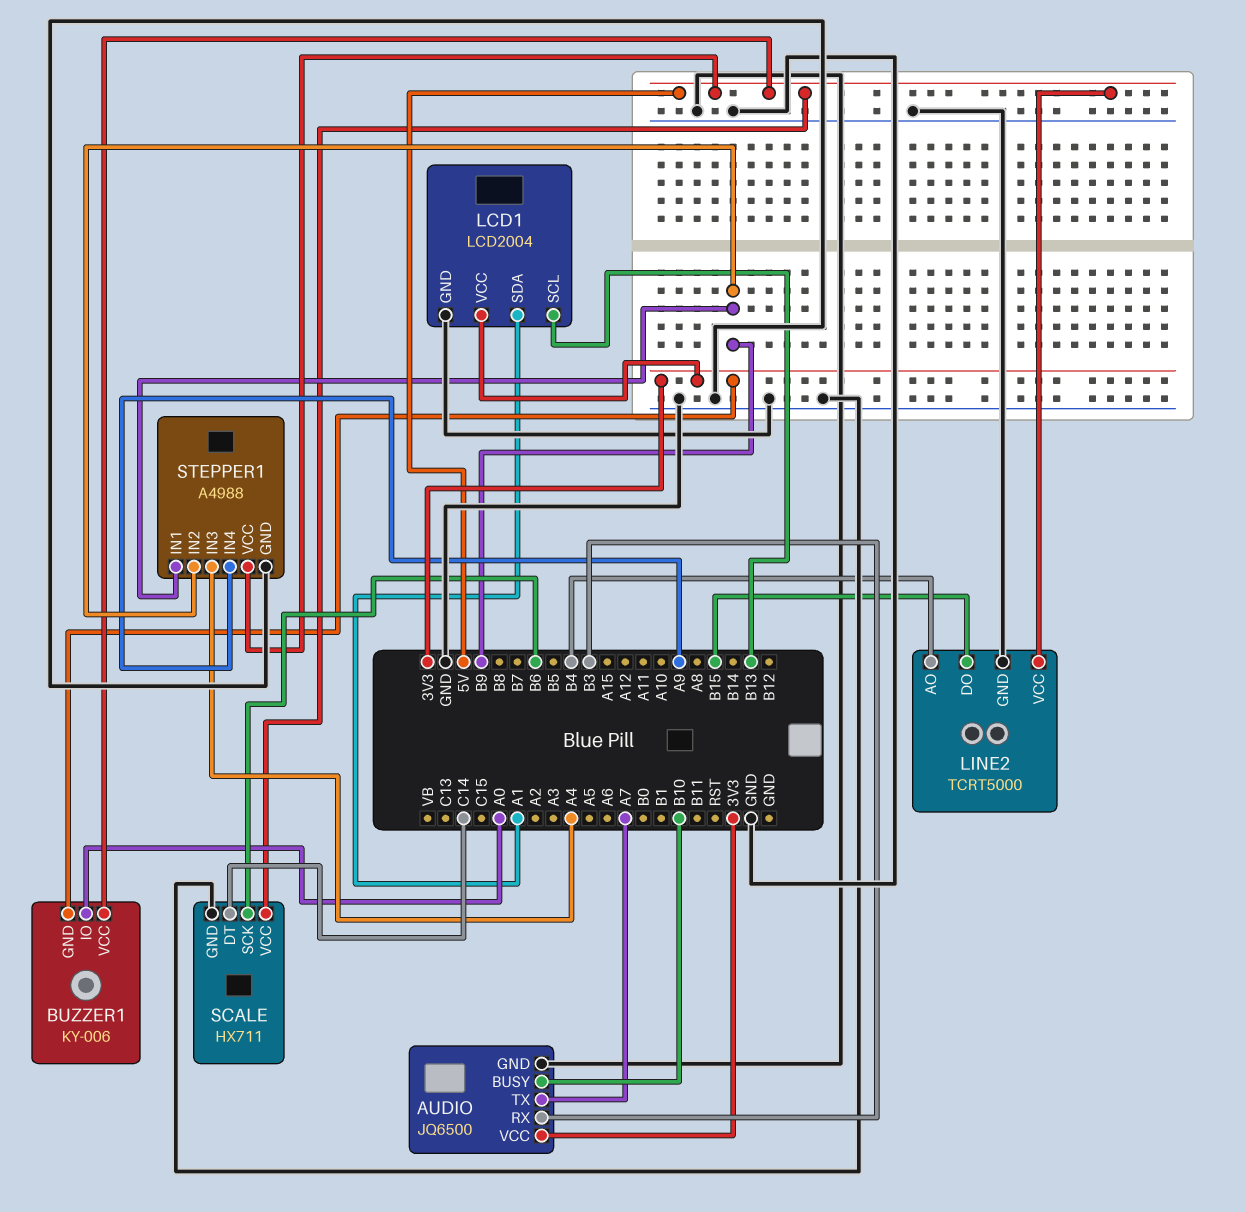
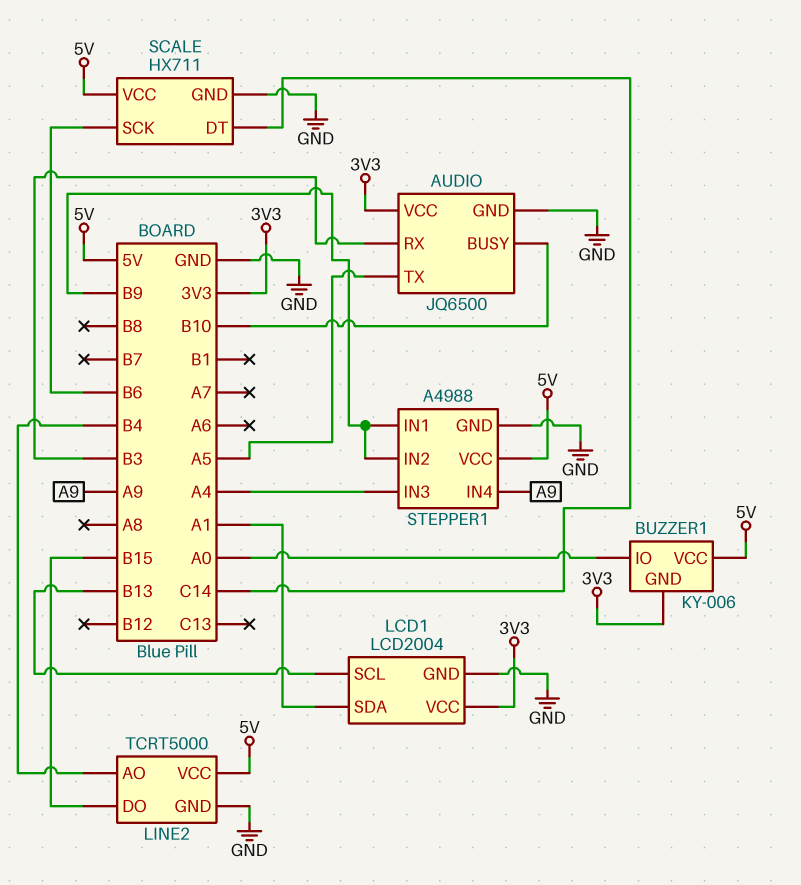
AUDIO pin TX: A7 -> A5

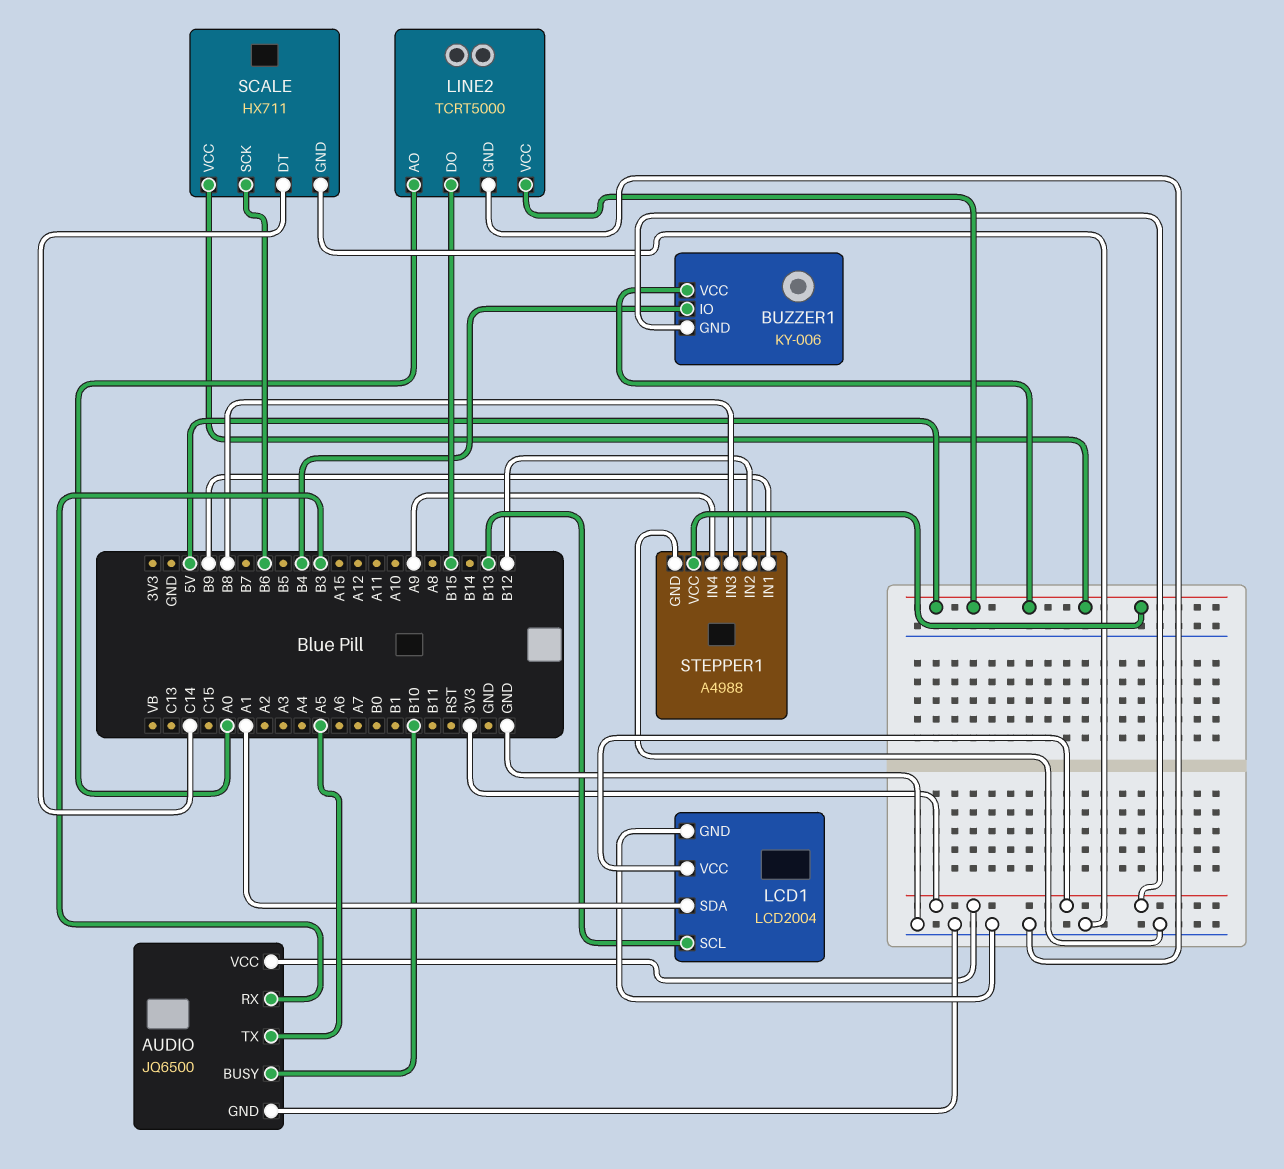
BUZZER1 pin IO: A0 -> B4
LINE2 pin AO: B4 -> A0
STEPPER1 pin IN2: B9 -> B12
STEPPER1 pin IN3: A4 -> B8

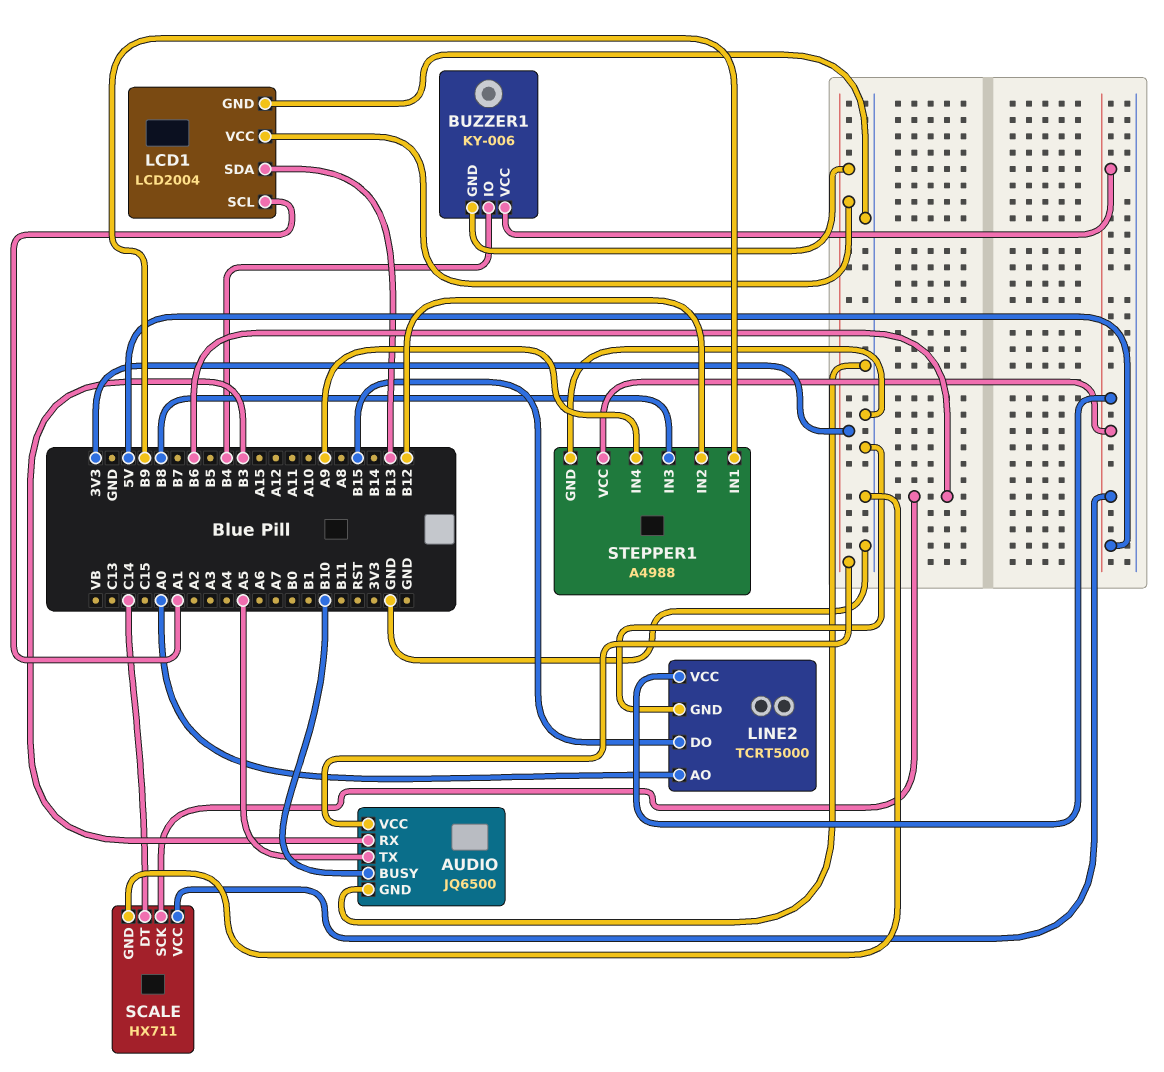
LCD1 pin SCL: B13 -> A1
LCD1 pin SDA: A1 -> B13

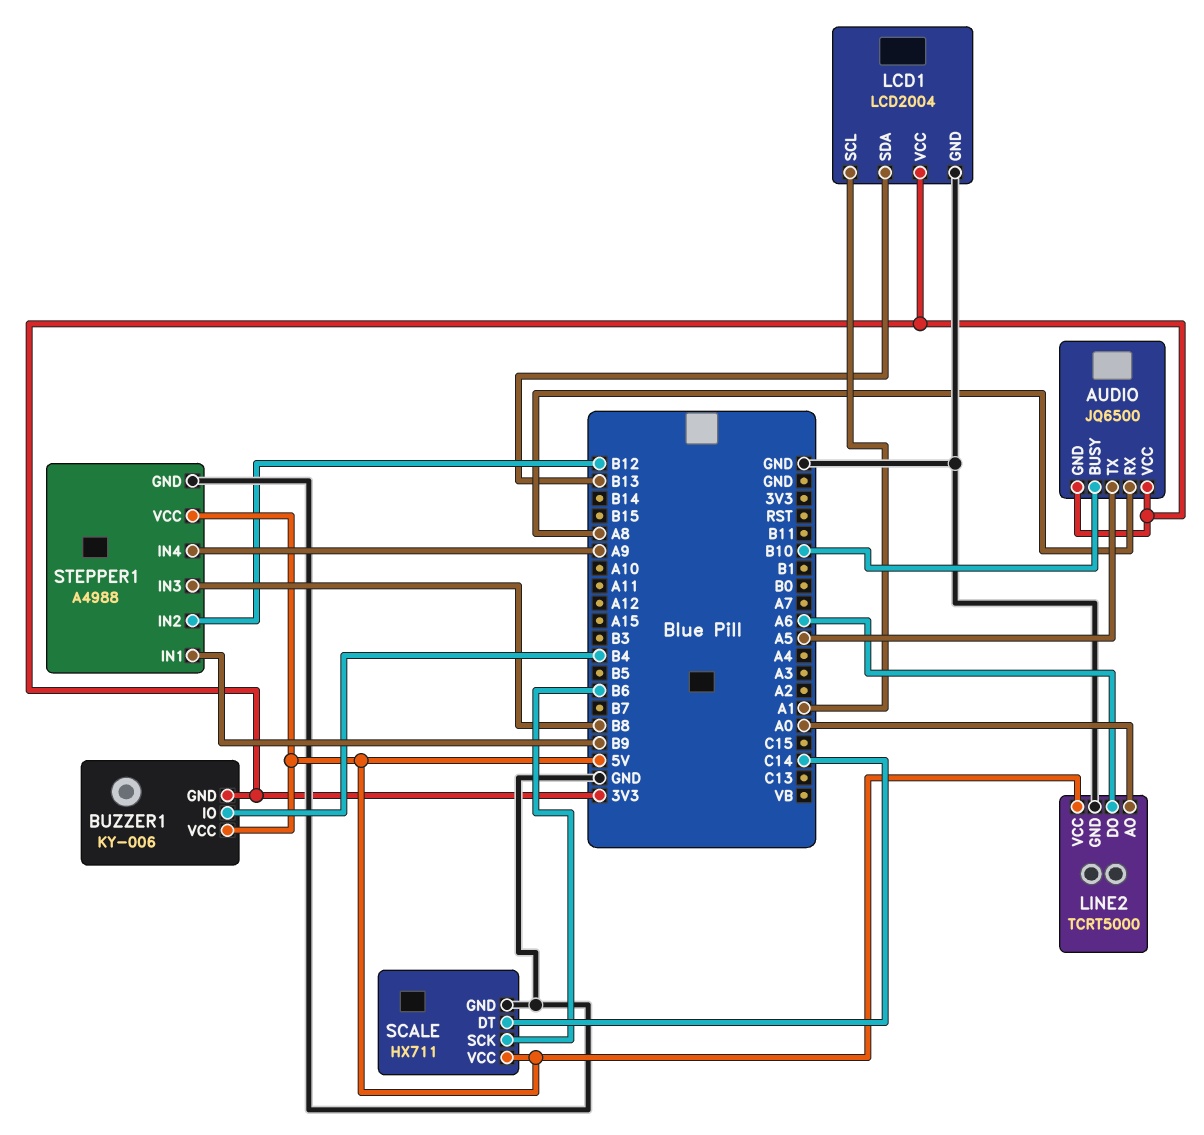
AUDIO pin GND: GND -> 3V3
AUDIO pin RX: B3 -> A8
LINE2 pin DO: B15 -> A6

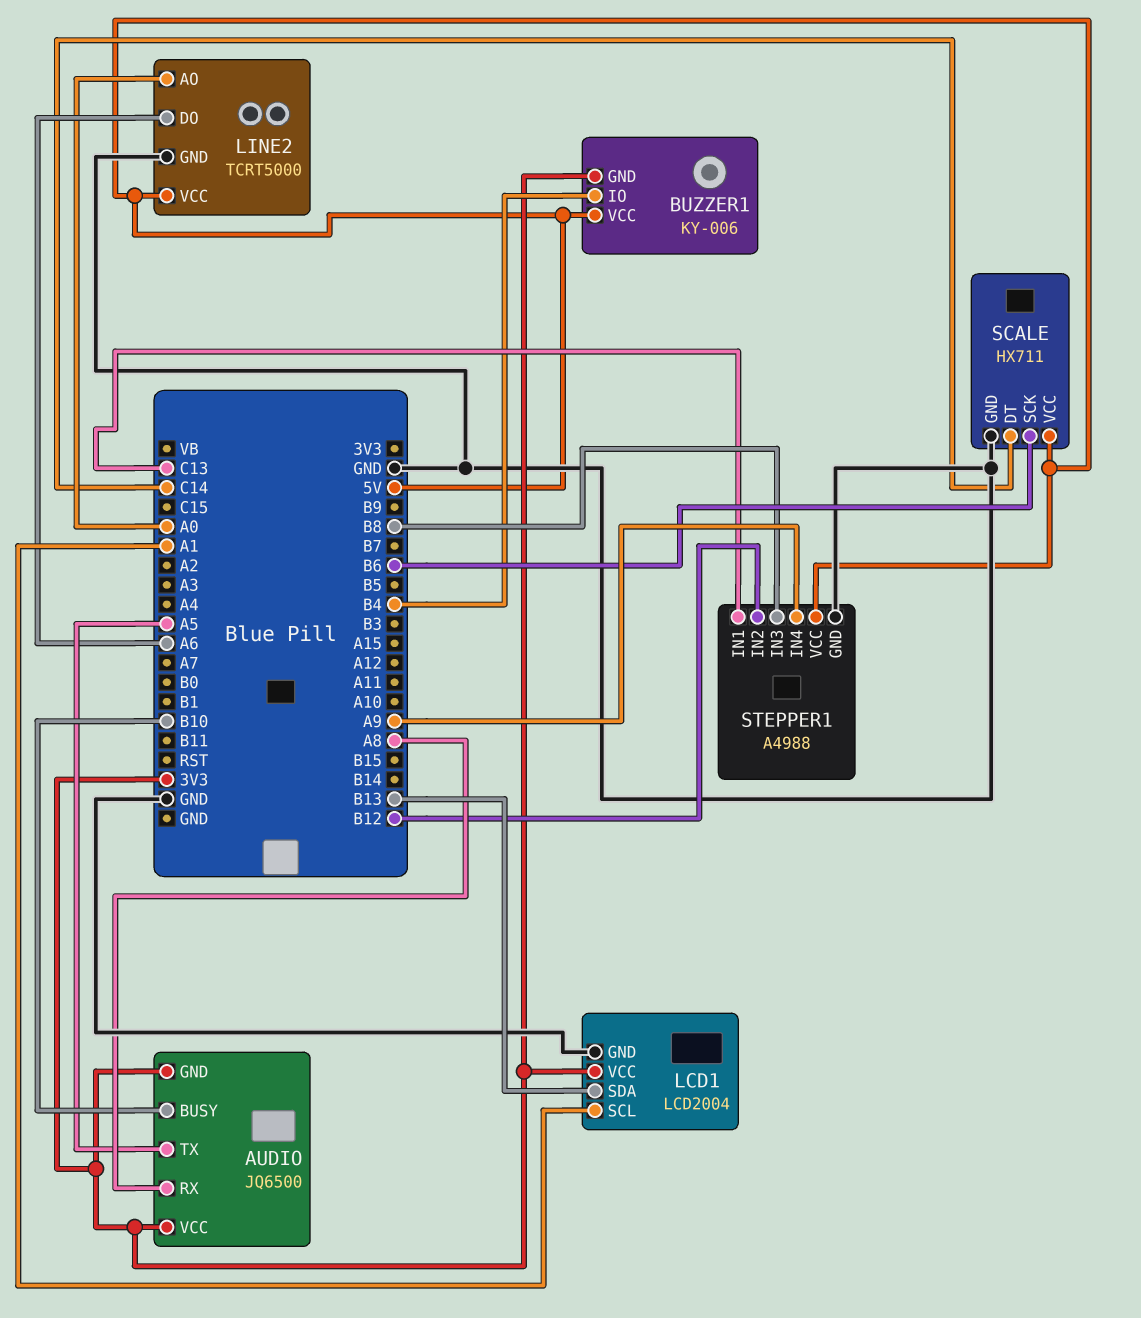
STEPPER1 pin IN1: B9 -> C13

